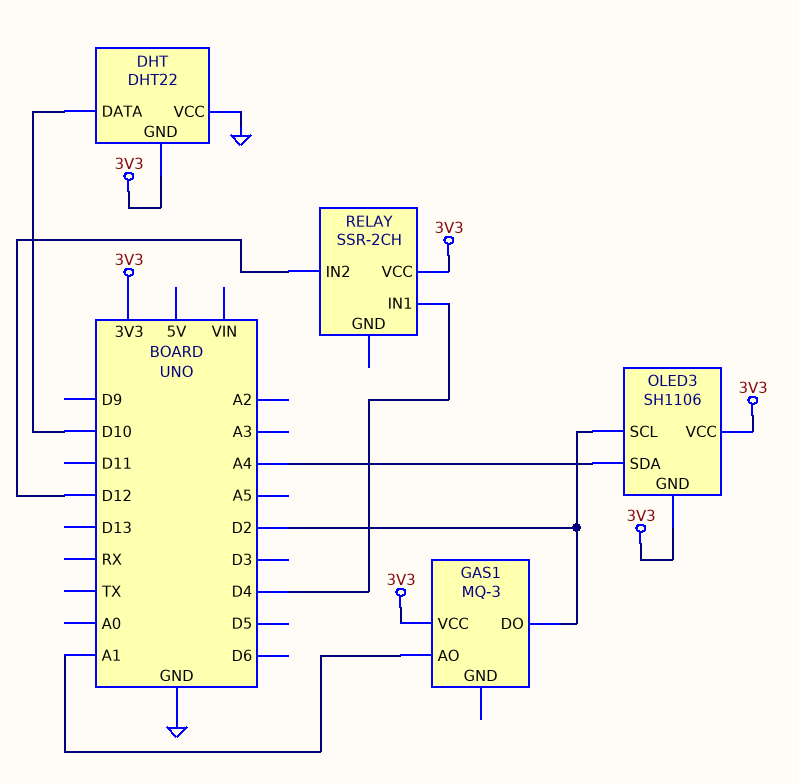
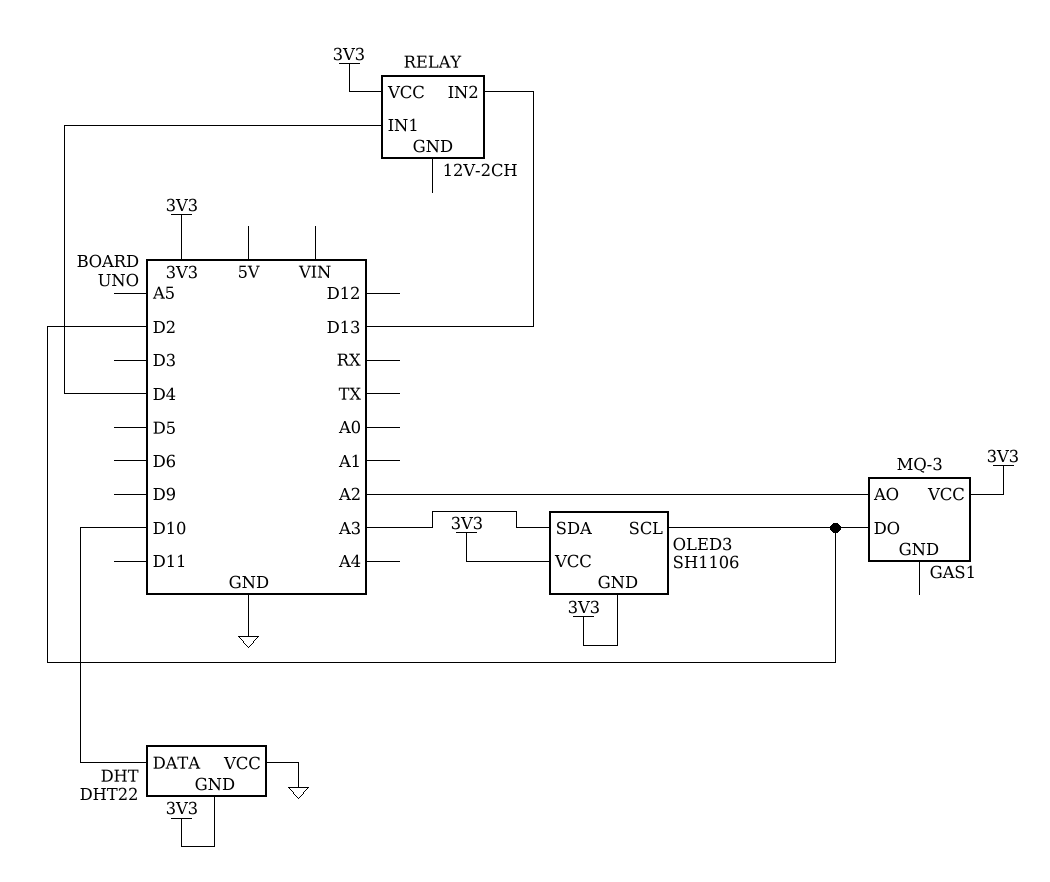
GAS1 pin AO: A1 -> A2
OLED3 pin SDA: A4 -> A3
RELAY: SSR-2CH -> 12V-2CH
RELAY pin IN2: D12 -> D13

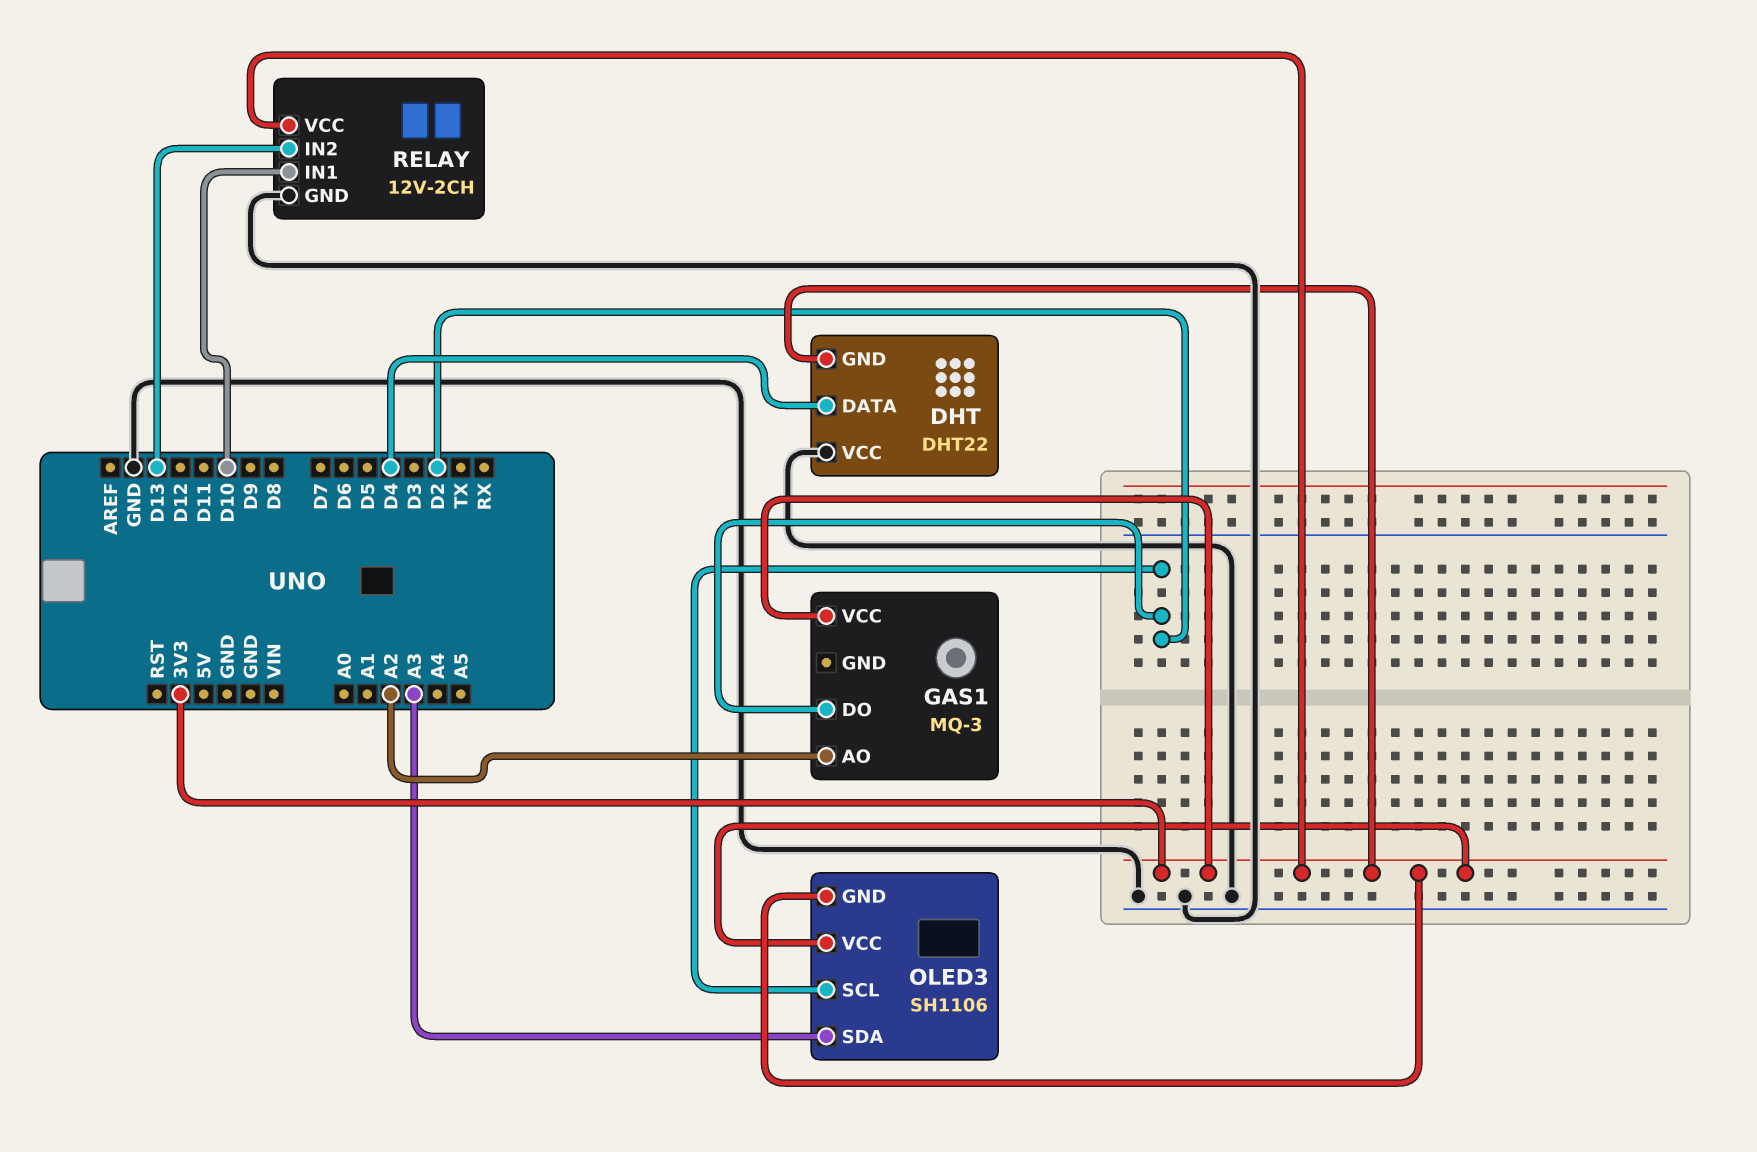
DHT pin DATA: D10 -> D4
RELAY pin GND: none -> GND
RELAY pin IN1: D4 -> D10

